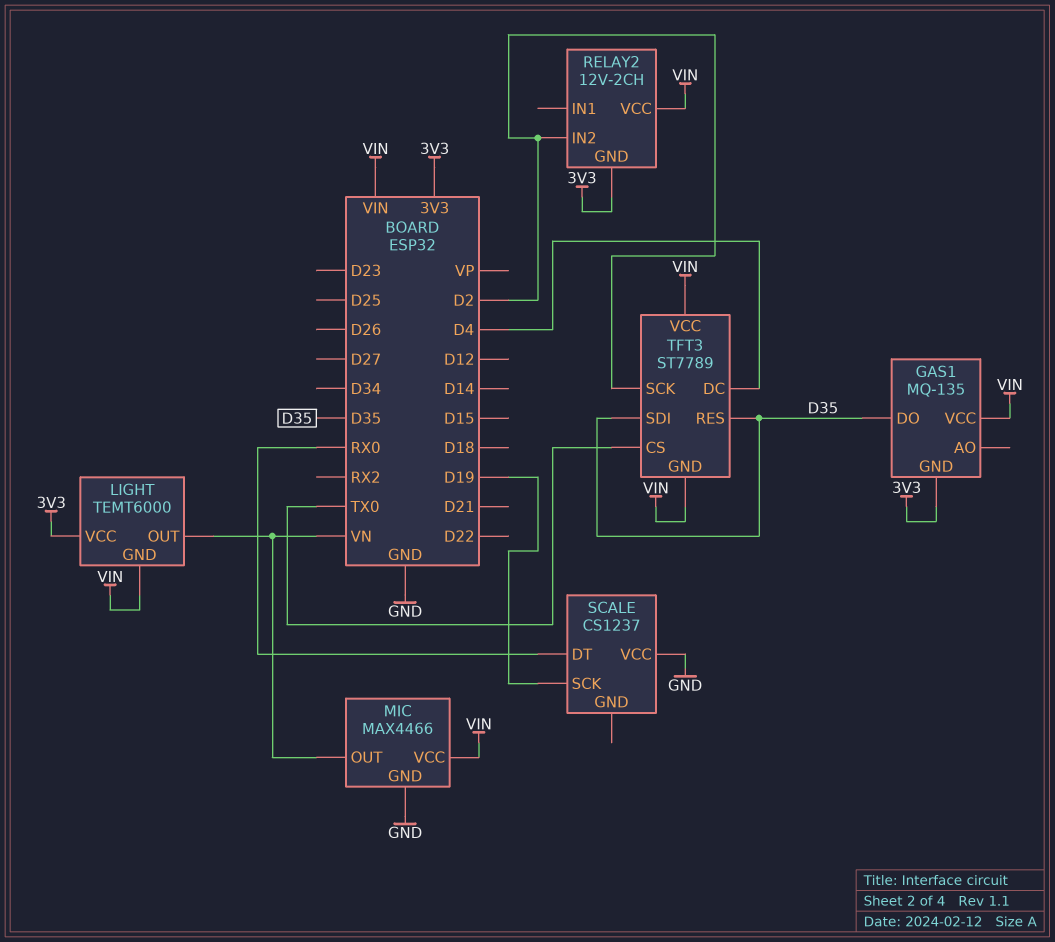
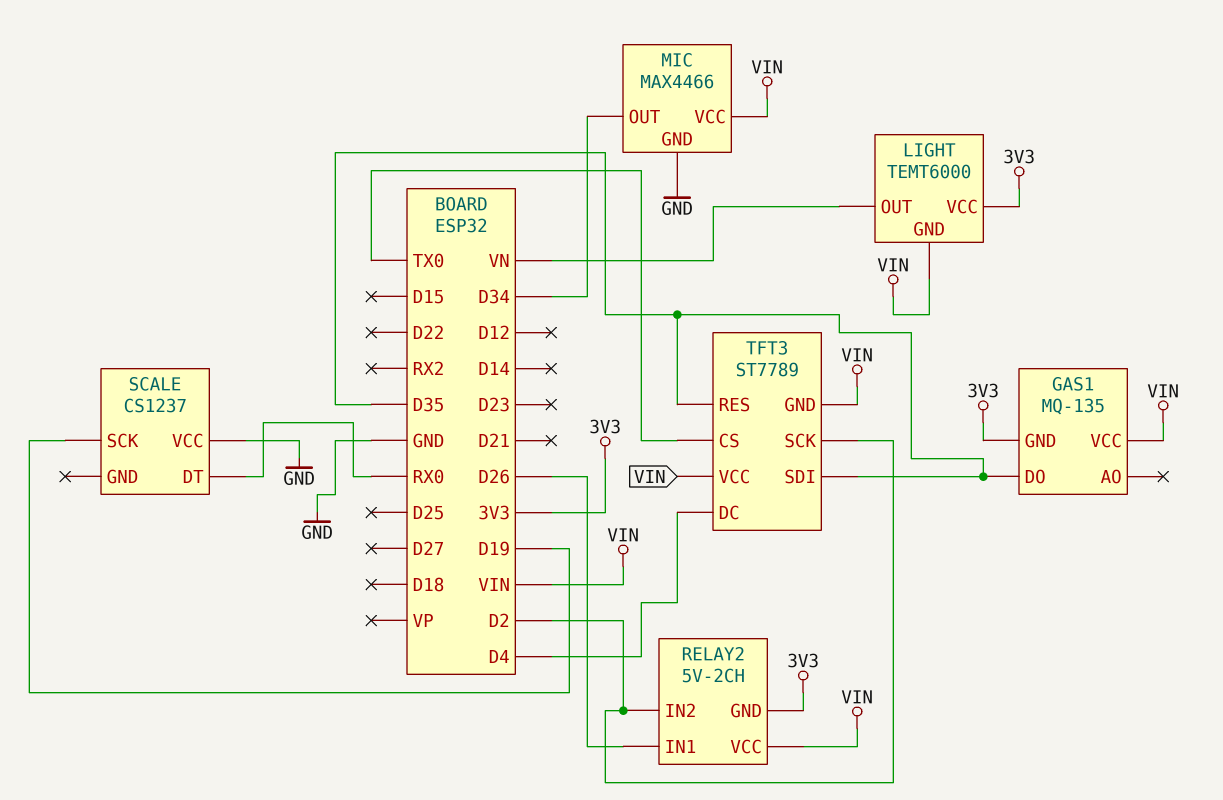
MIC pin OUT: VN -> D34
RELAY2: 12V-2CH -> 5V-2CH
RELAY2 pin IN1: none -> D26

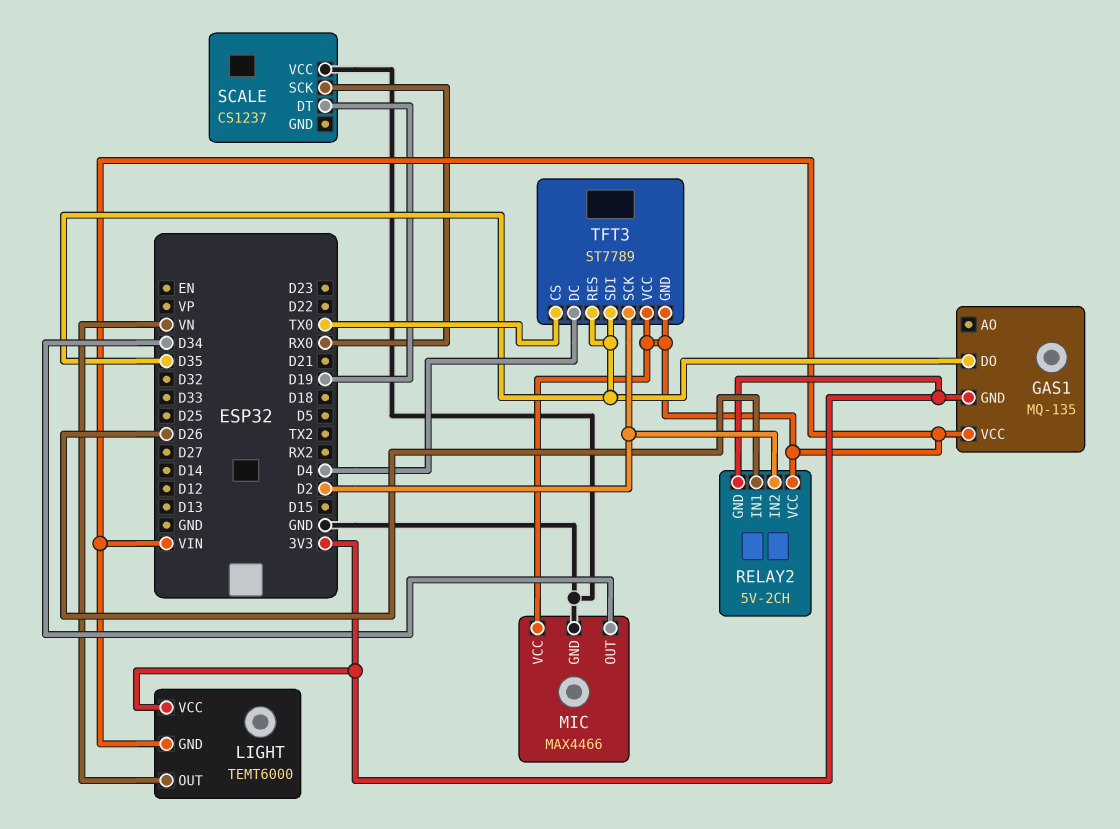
SCALE pin DT: RX0 -> D19
SCALE pin SCK: D19 -> RX0

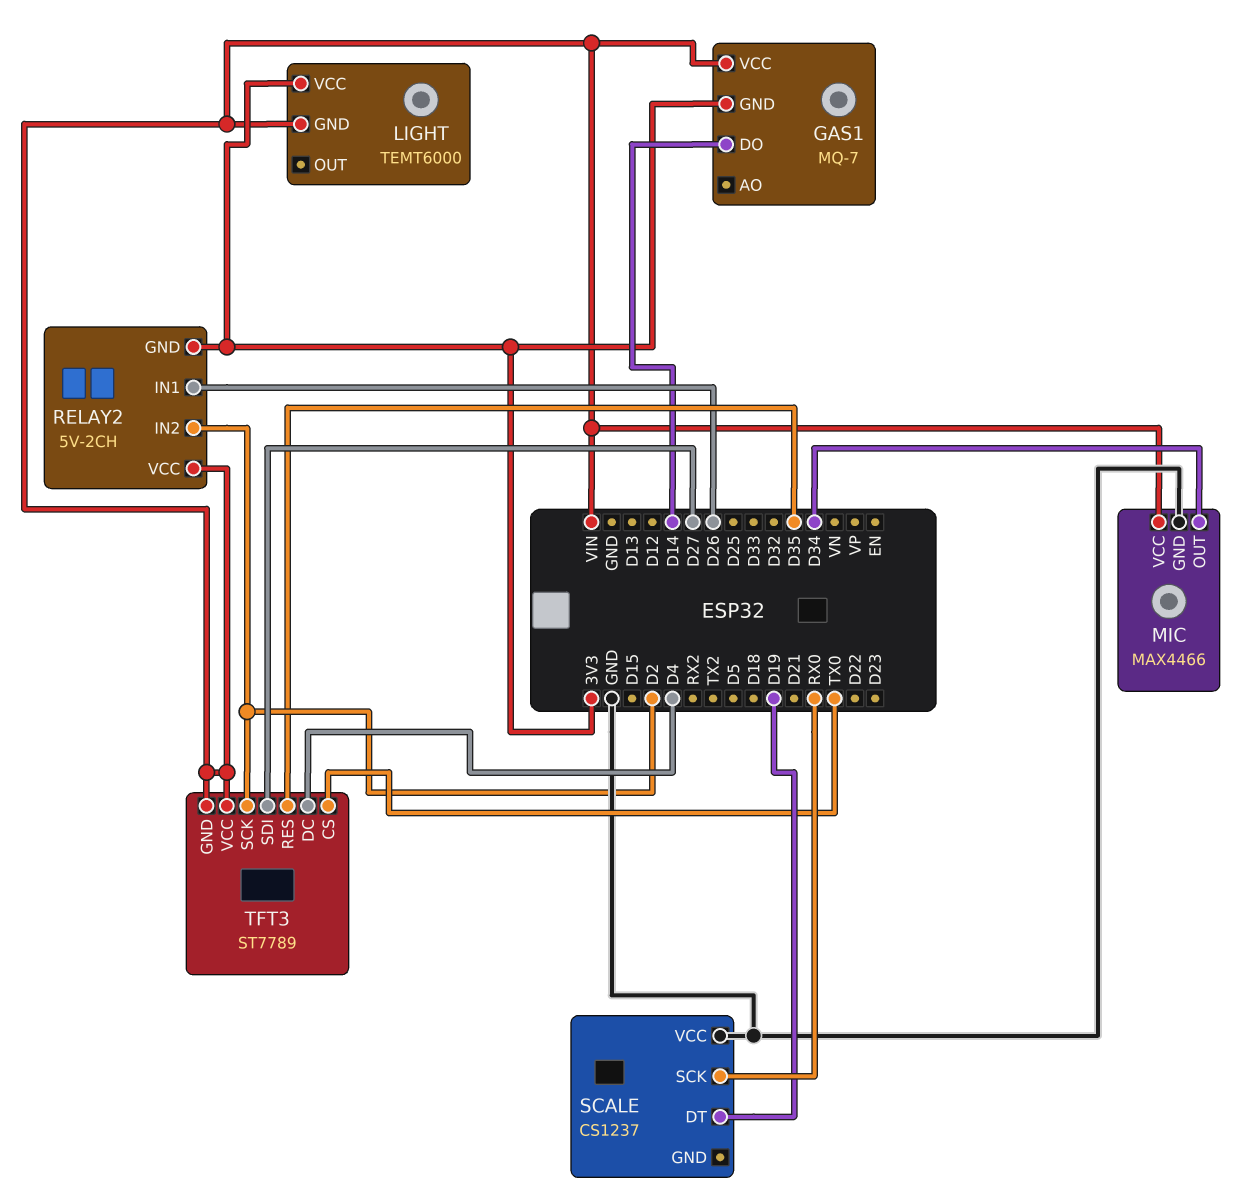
GAS1: MQ-135 -> MQ-7
GAS1 pin DO: D35 -> D14
LIGHT pin OUT: VN -> none
TFT3 pin SDI: D35 -> D27

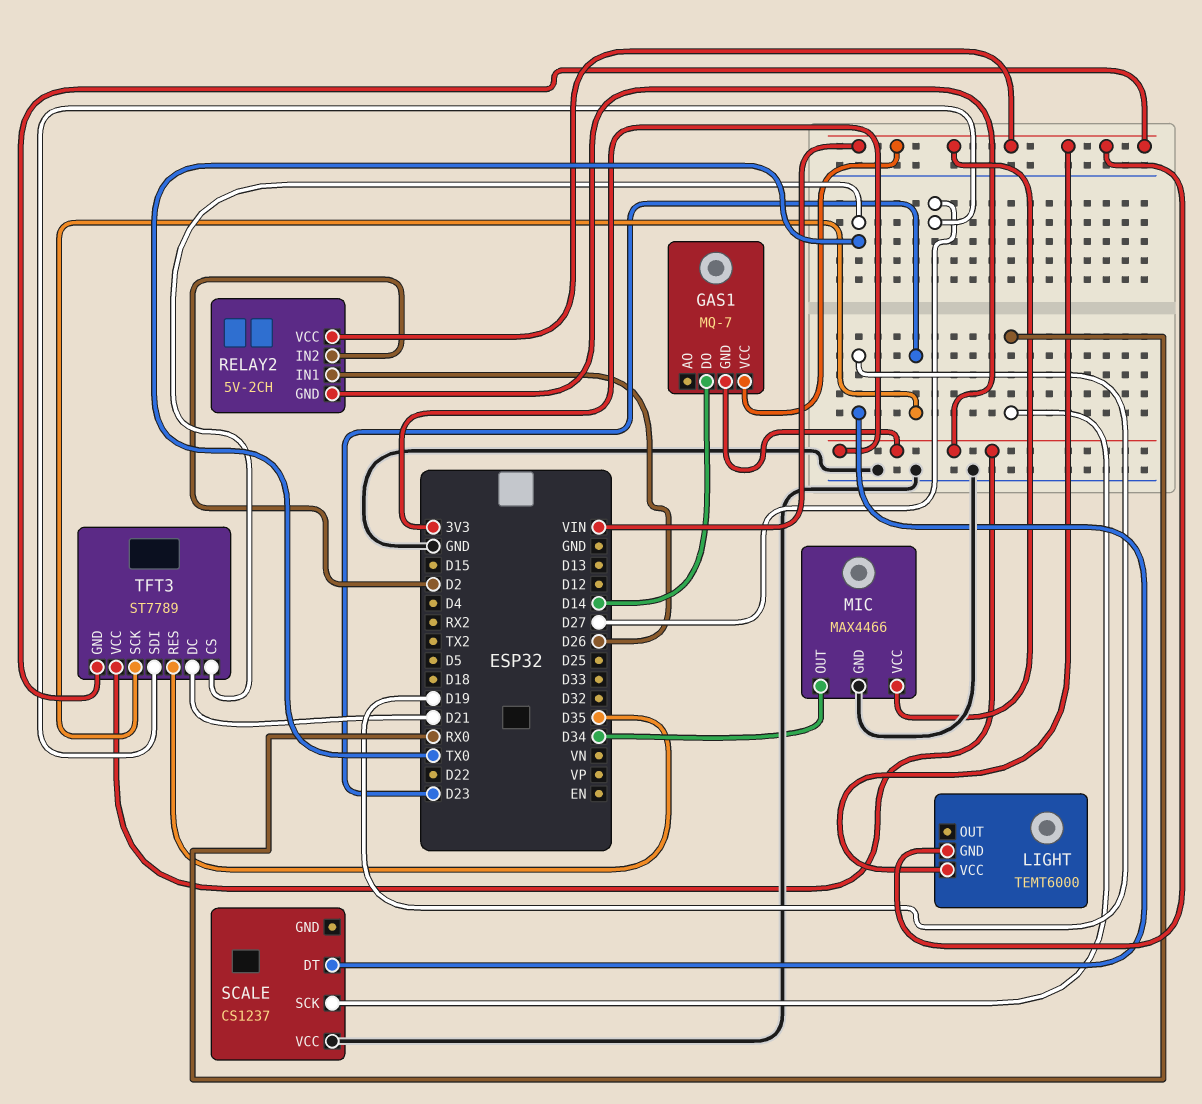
LIGHT pin VCC: 3V3 -> VIN
TFT3 pin DC: D4 -> D21
TFT3 pin SCK: D2 -> D23
TFT3 pin VCC: VIN -> 3V3

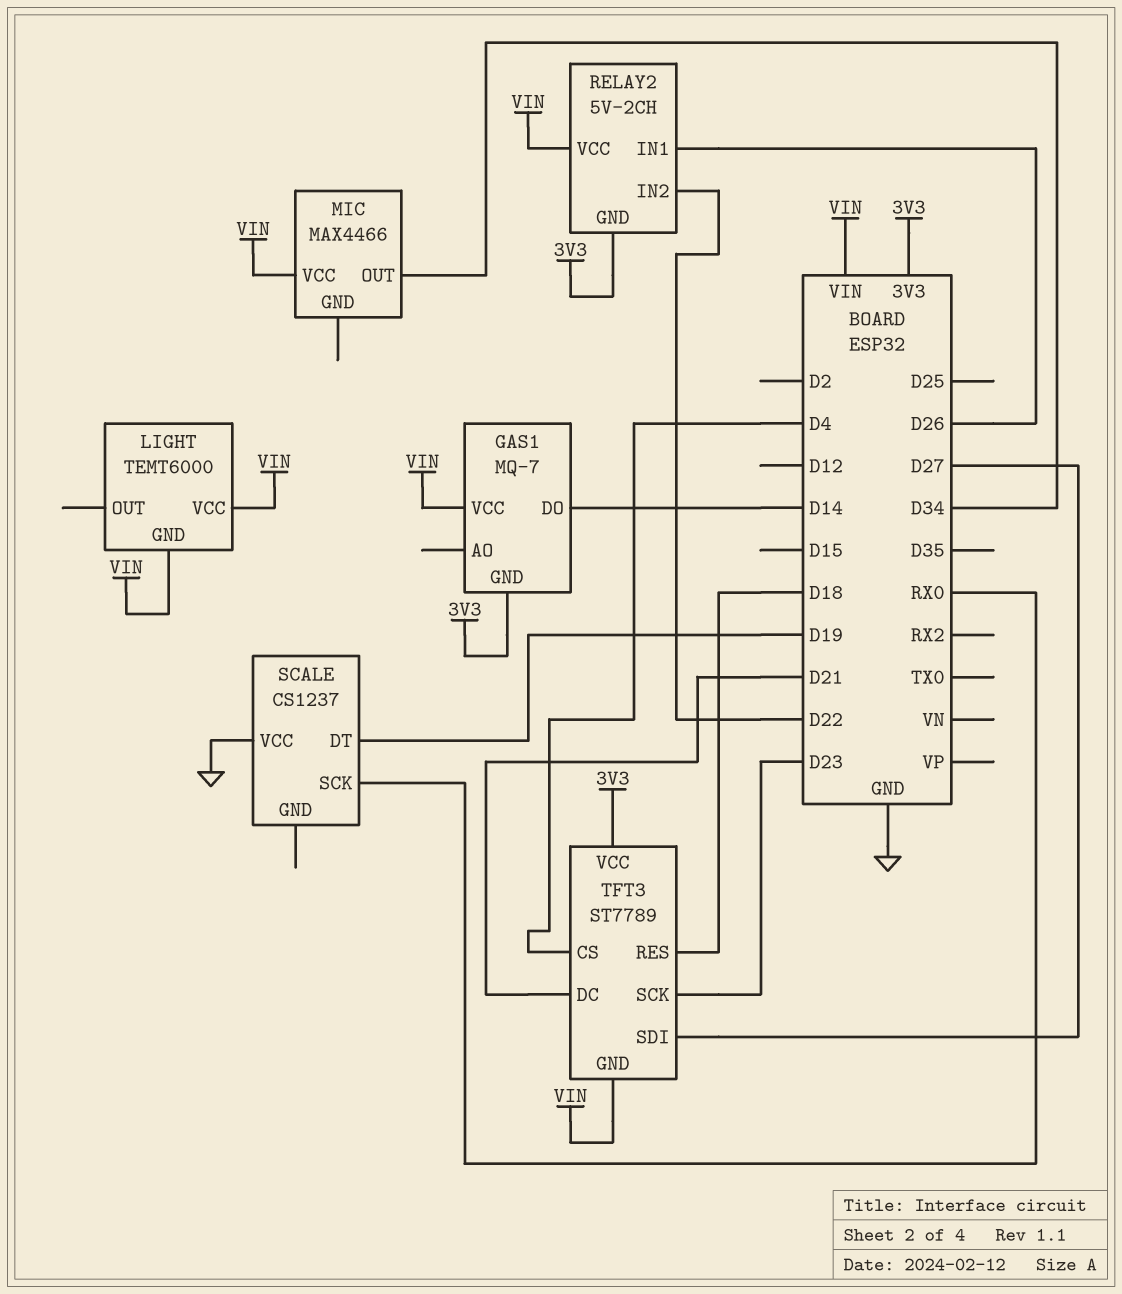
MIC pin GND: GND -> none
RELAY2 pin IN2: D2 -> D22
TFT3 pin CS: TX0 -> D4
TFT3 pin RES: D35 -> D18

